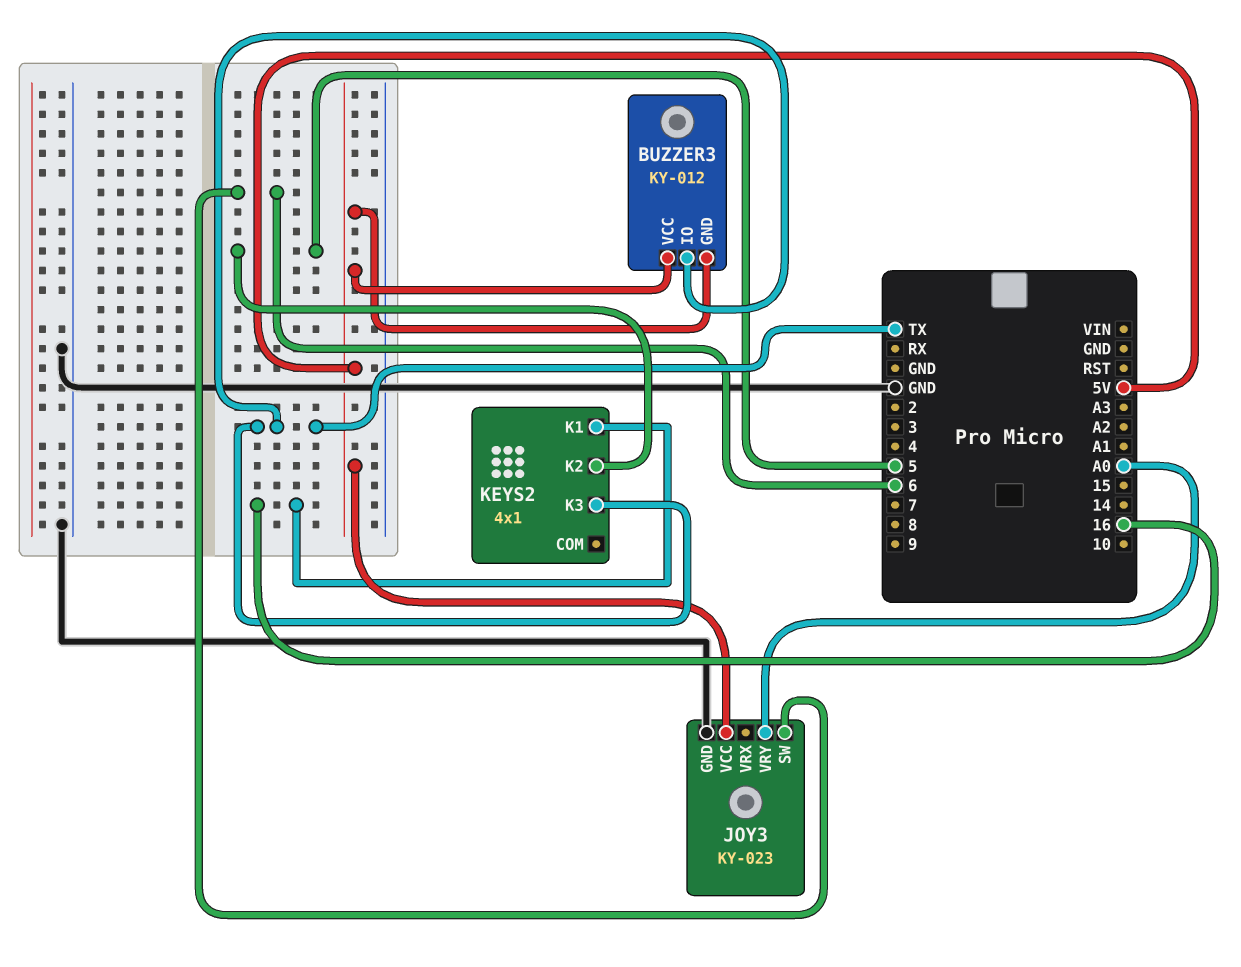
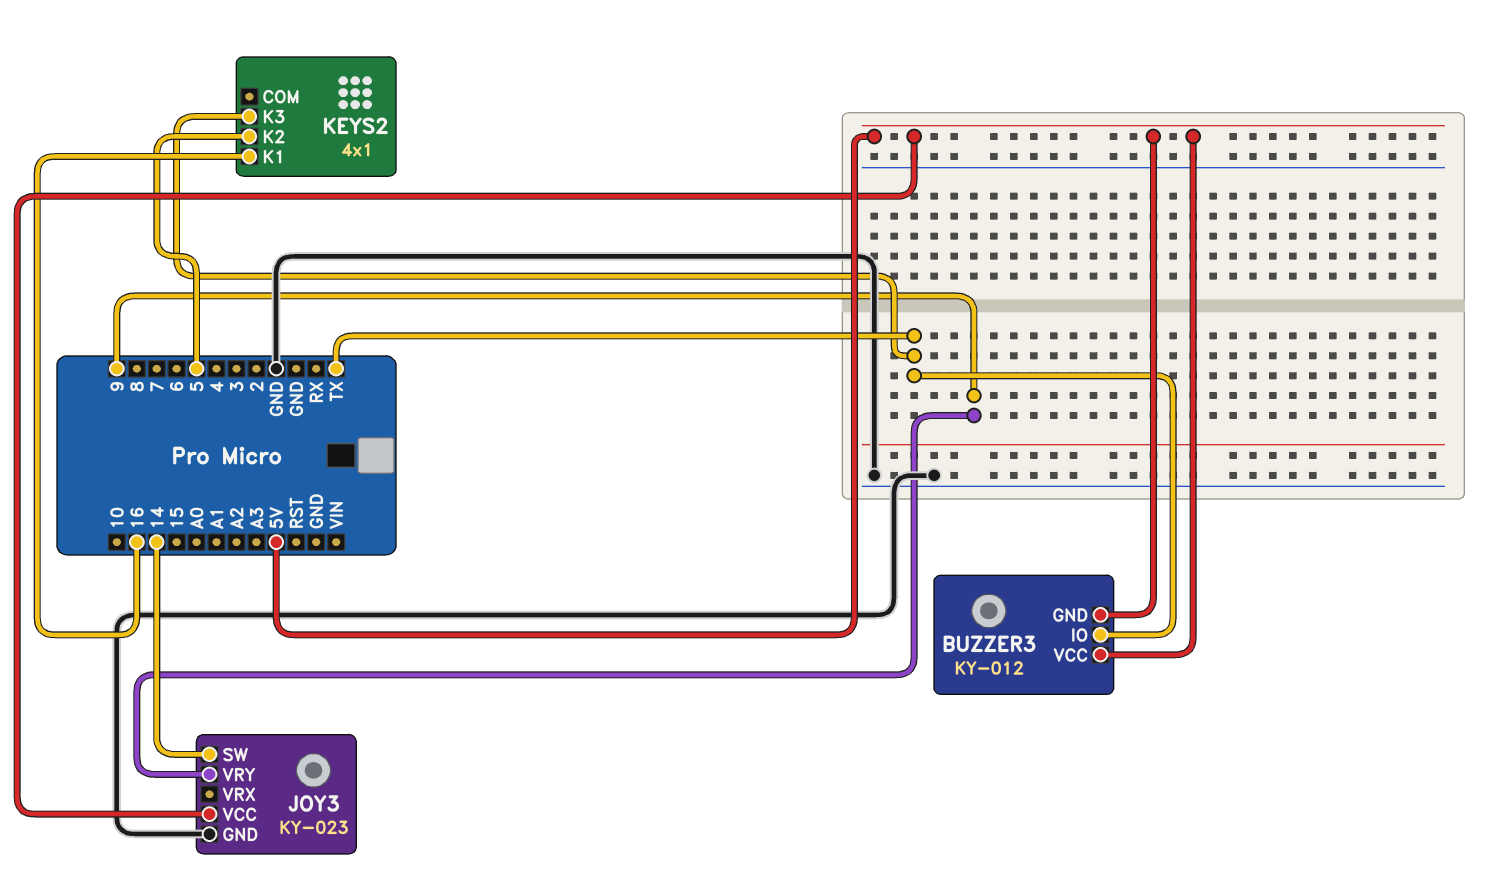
JOY3 pin SW: 6 -> 14
JOY3 pin VRY: A0 -> 9

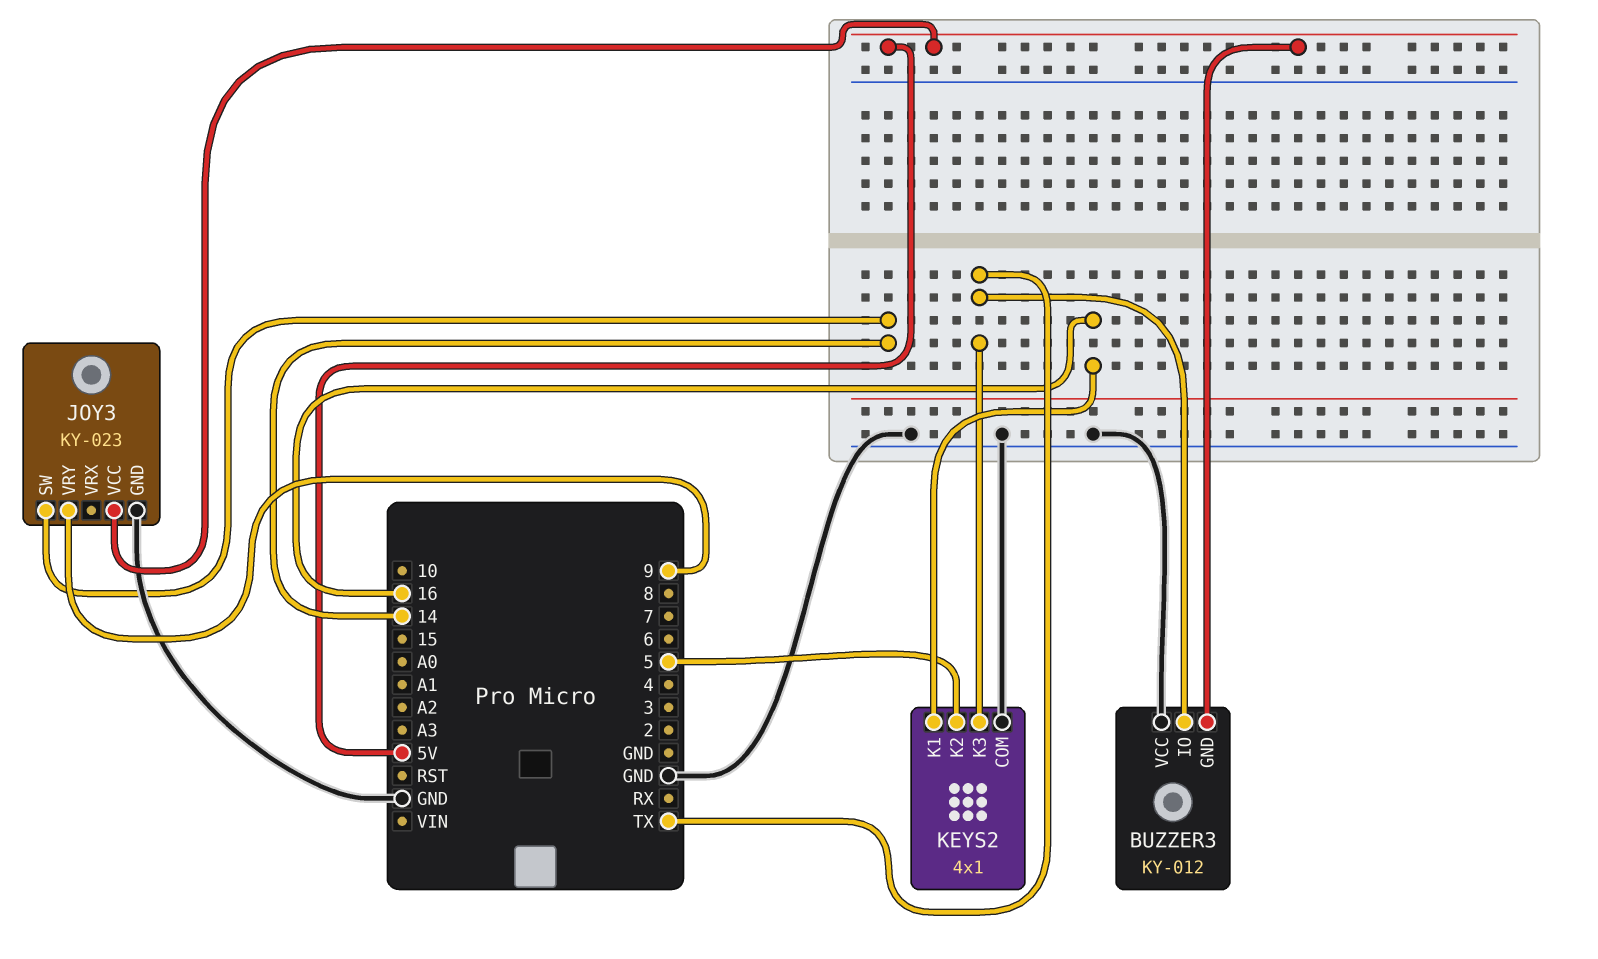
BUZZER3 pin VCC: 5V -> GND
KEYS2 pin COM: none -> GND

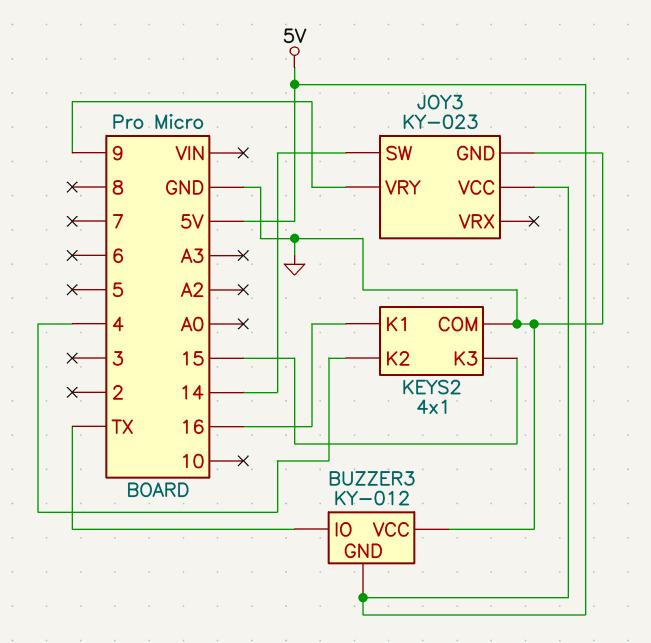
KEYS2 pin K2: 5 -> 4
KEYS2 pin K3: TX -> 15

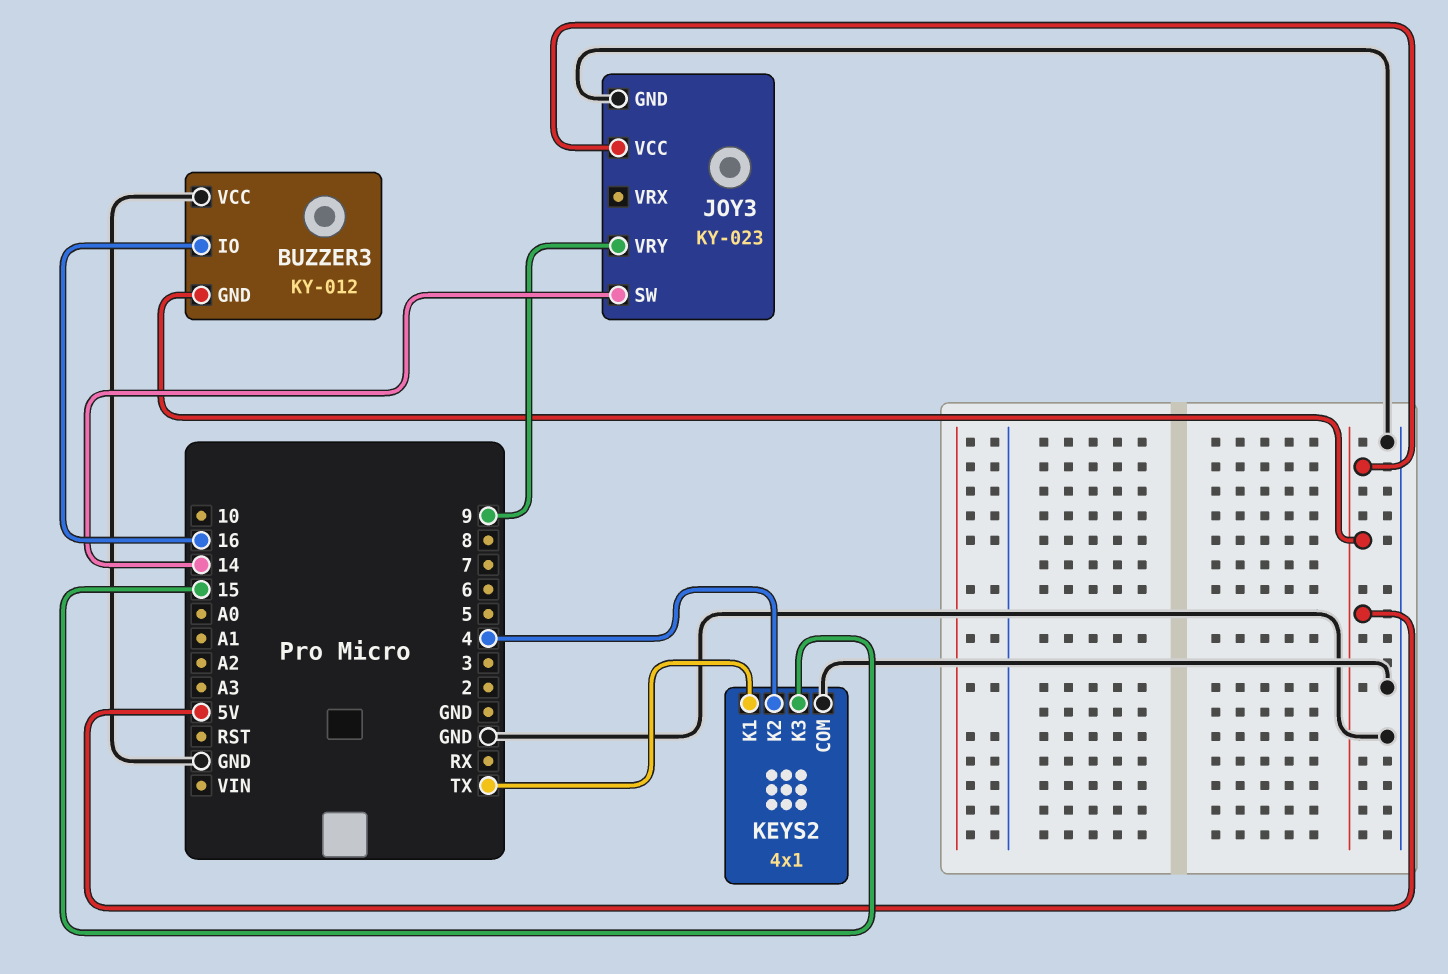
BUZZER3 pin IO: TX -> 16
KEYS2 pin K1: 16 -> TX

